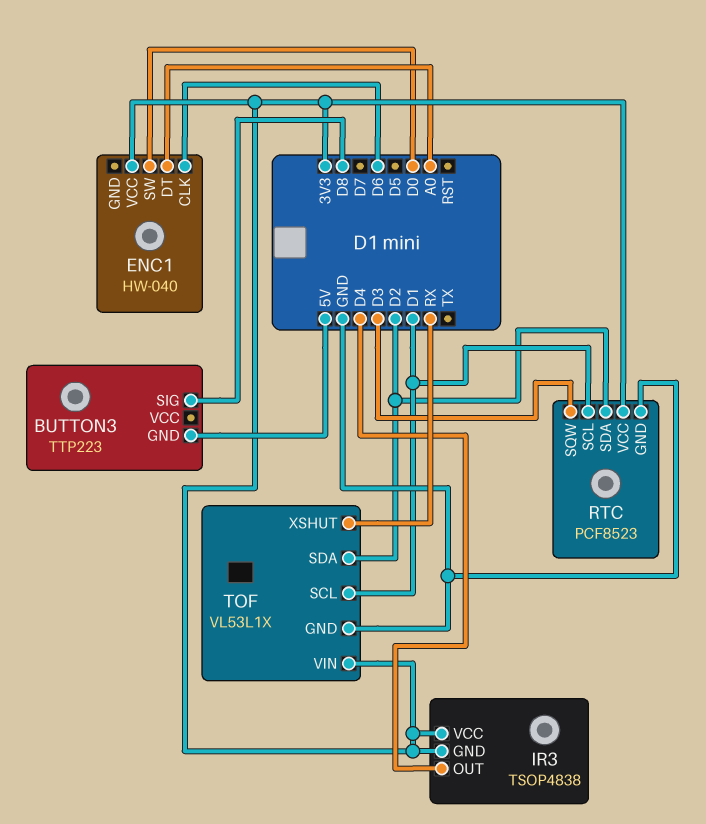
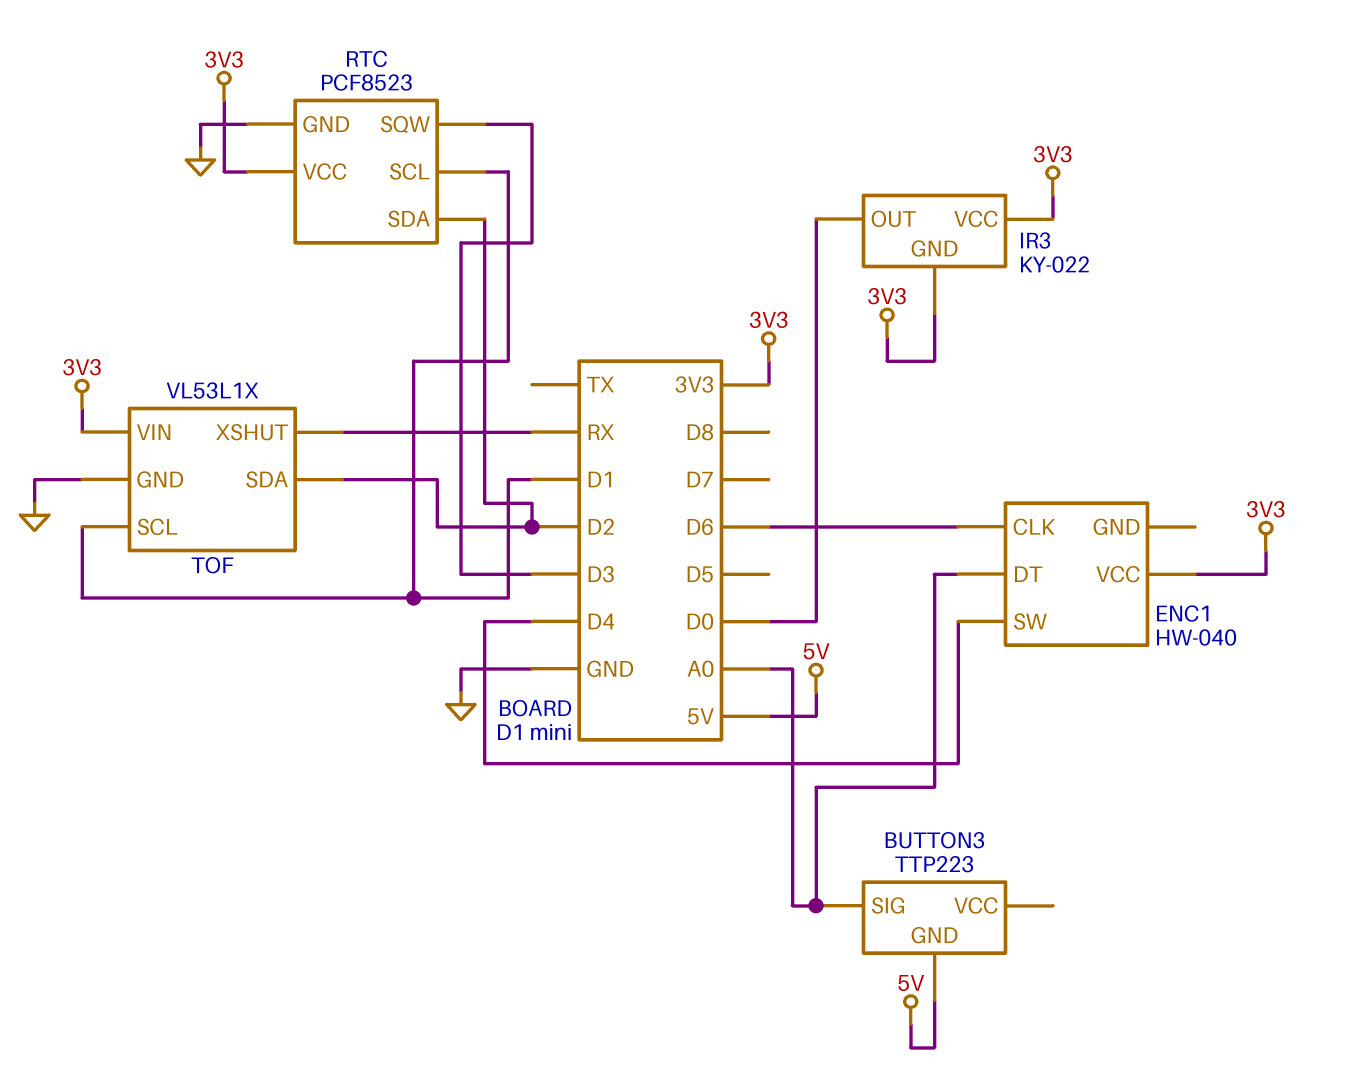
BUTTON3 pin SIG: D8 -> A0
ENC1 pin SW: D0 -> D4
IR3: TSOP4838 -> KY-022
IR3 pin OUT: D4 -> D0

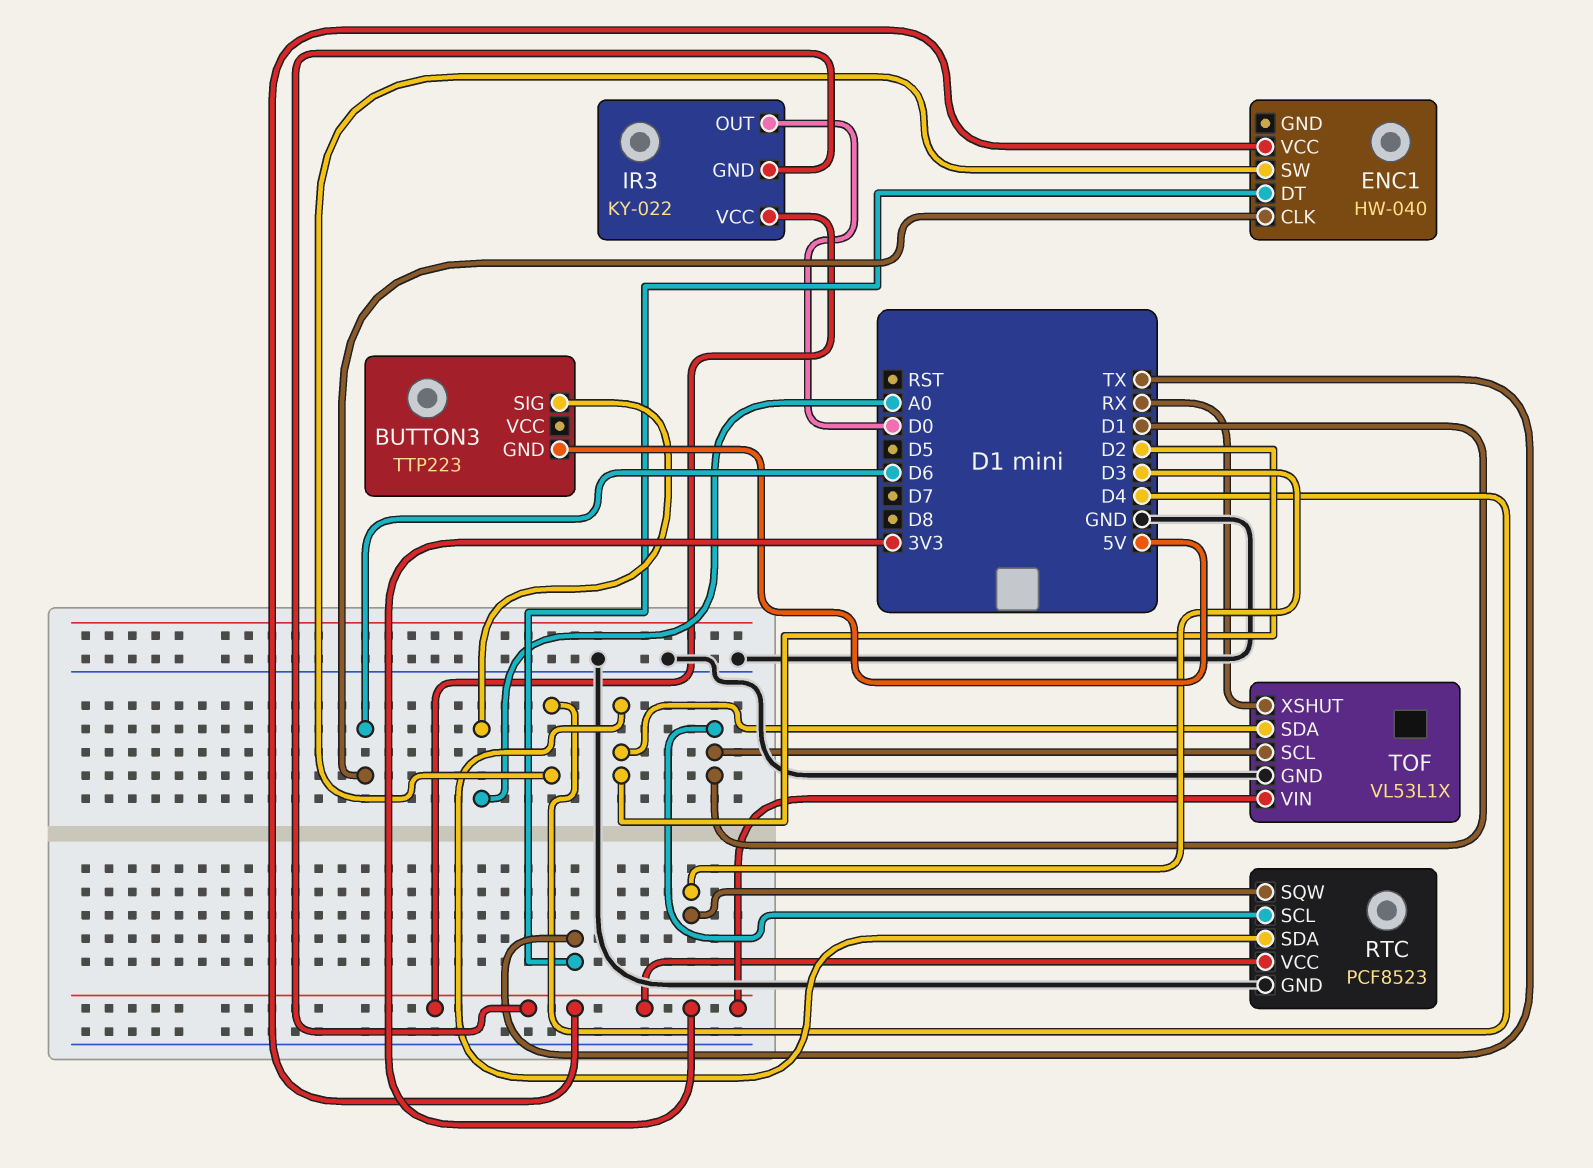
ENC1 pin DT: A0 -> TX

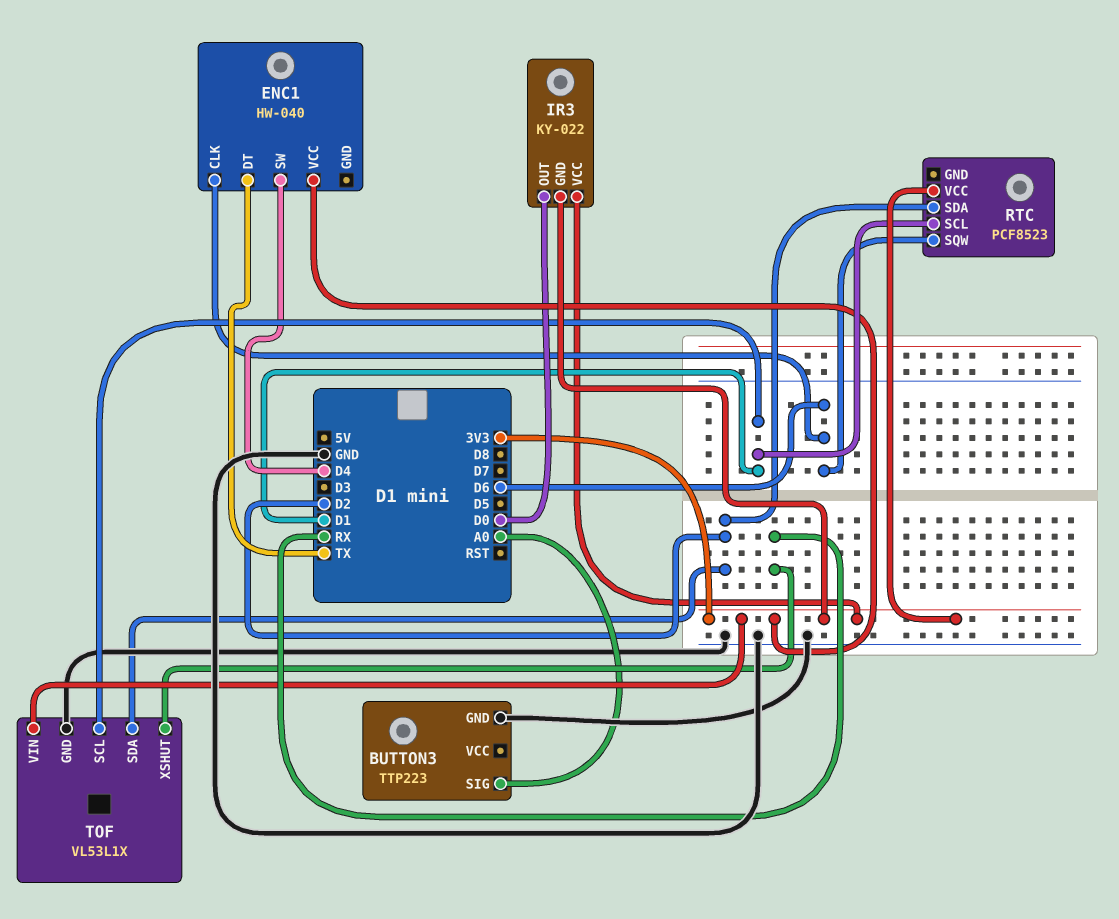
BUTTON3 pin GND: 5V -> GND
RTC pin GND: GND -> none
RTC pin SQW: D3 -> D6

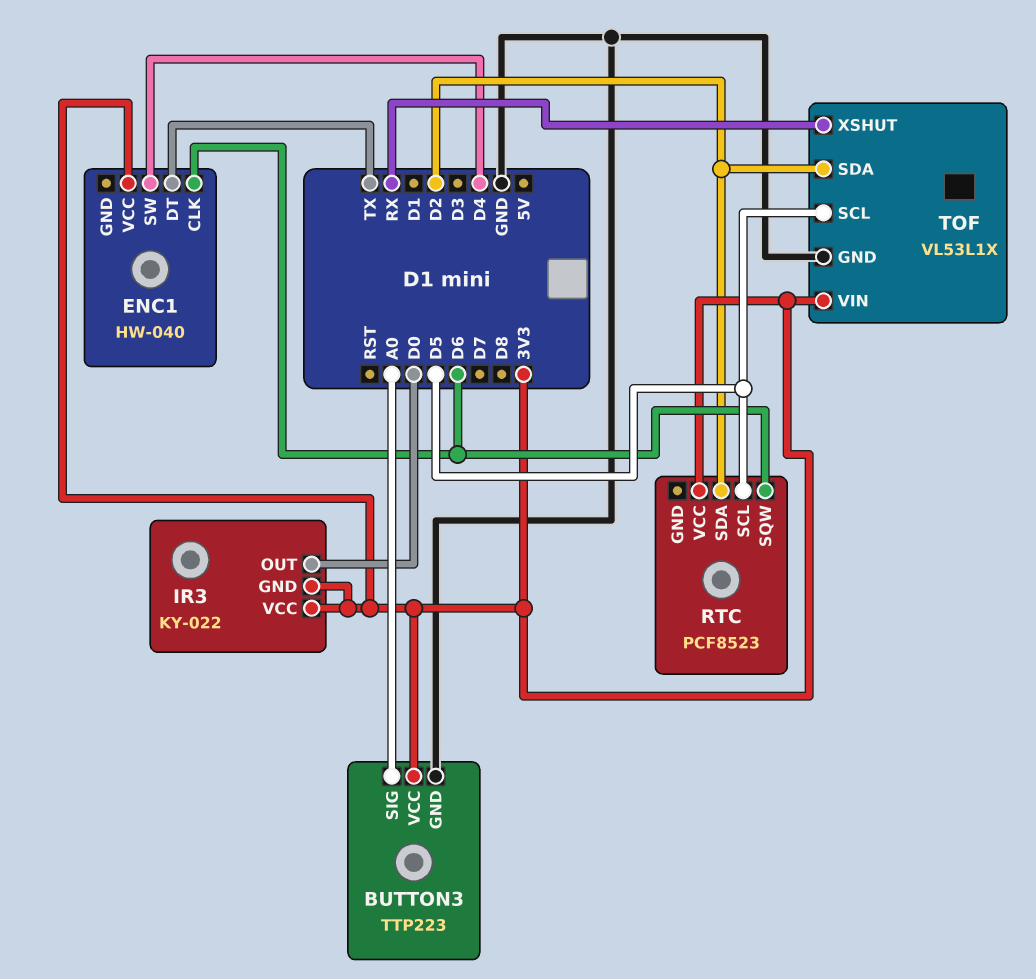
BUTTON3 pin VCC: none -> 3V3
RTC pin SCL: D1 -> D5
TOF pin SCL: D1 -> D5

